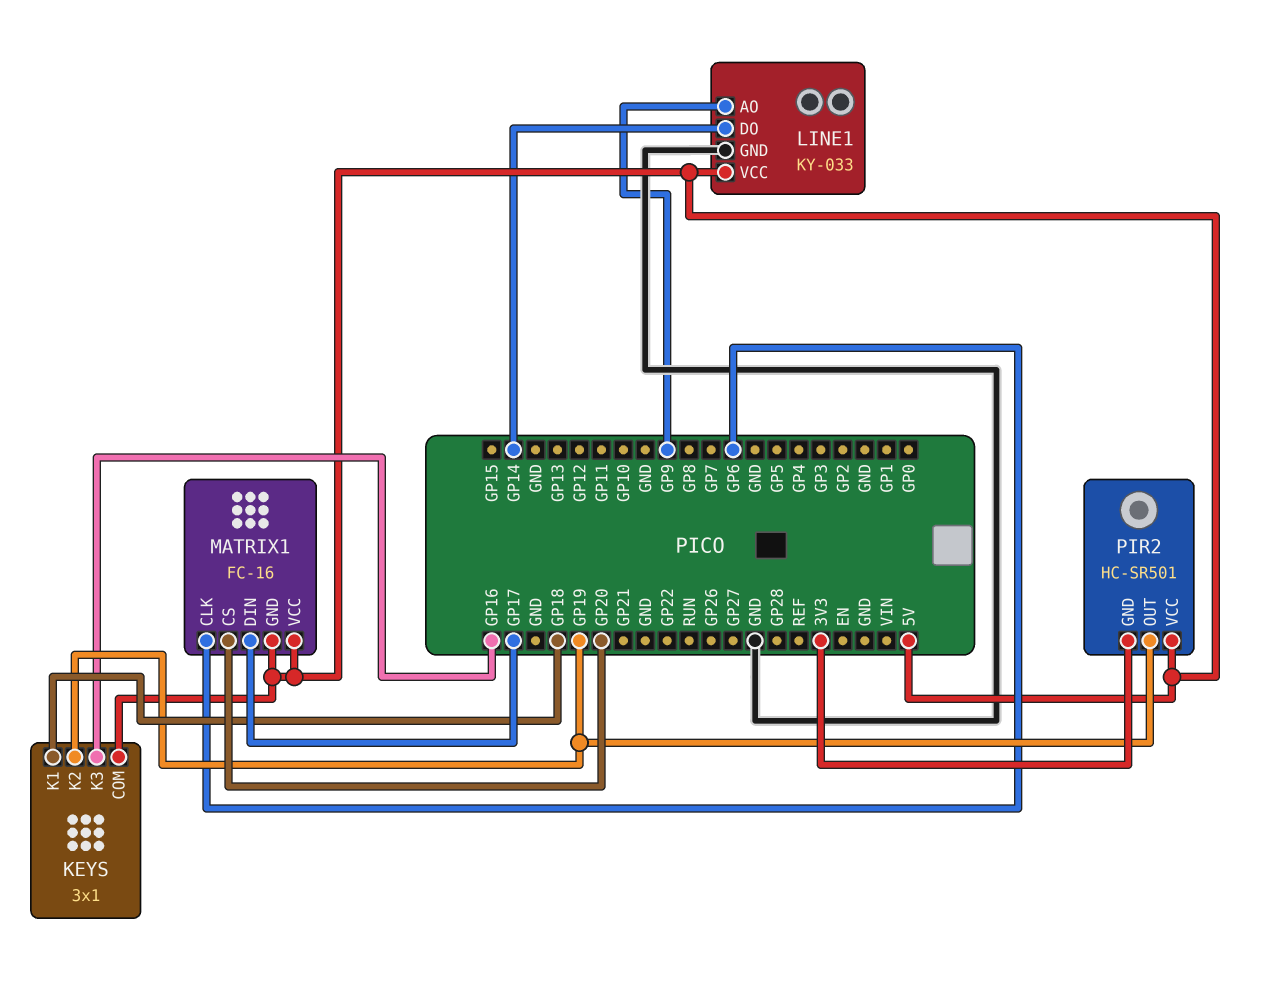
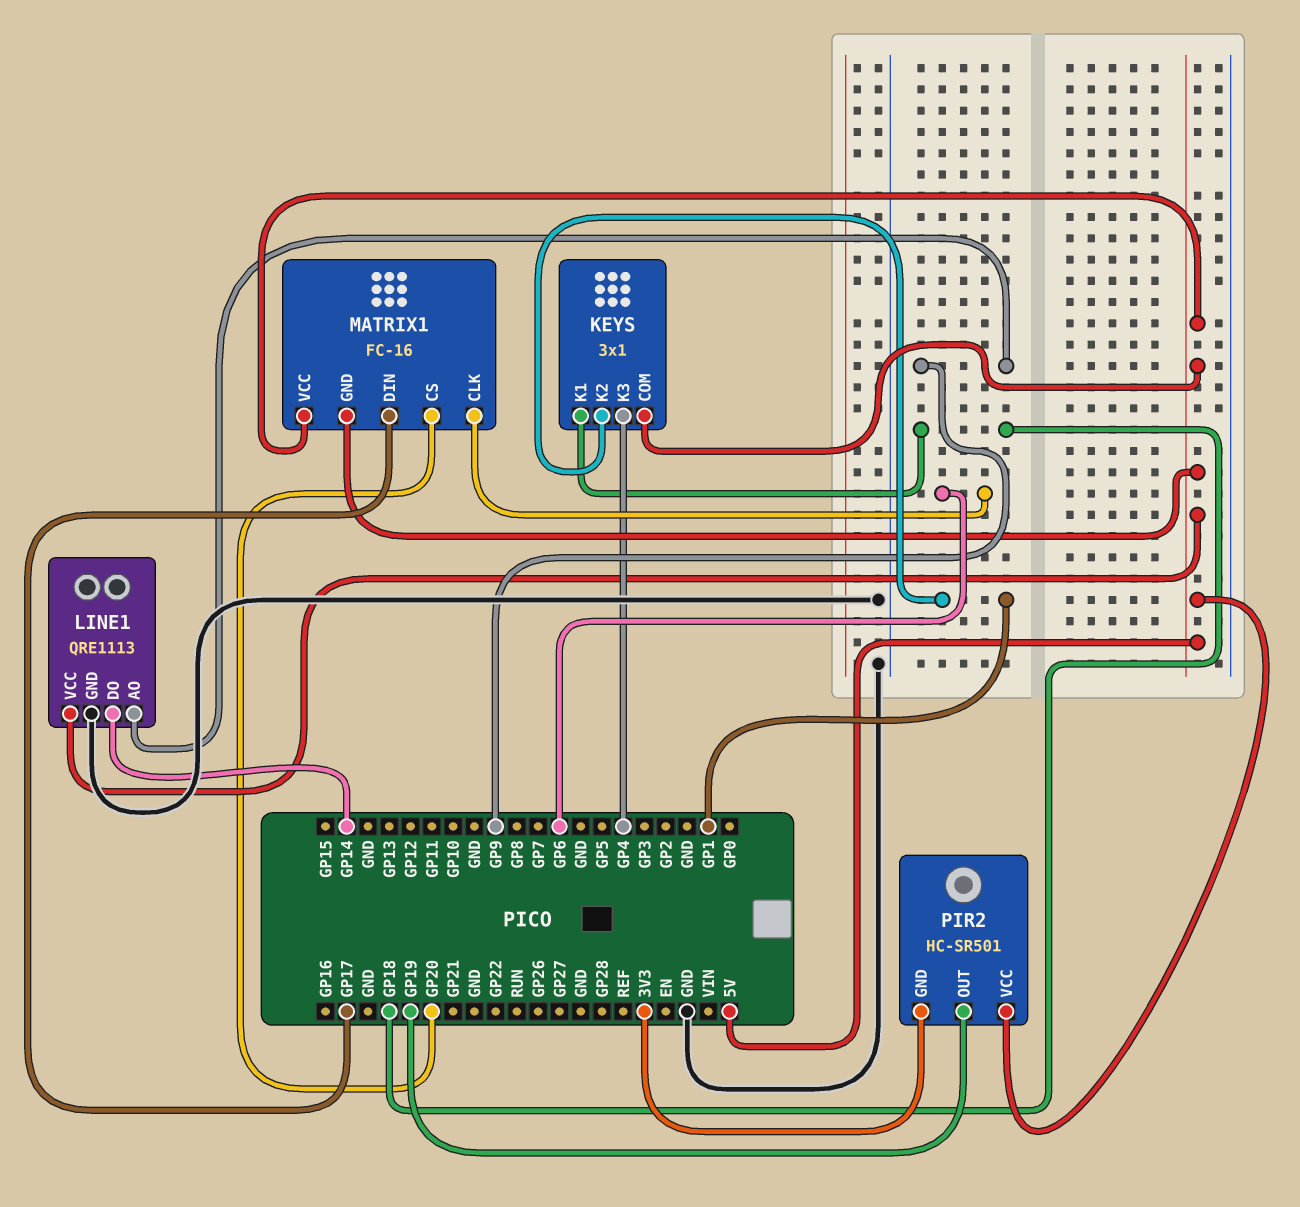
KEYS pin K2: GP19 -> GP1
KEYS pin K3: GP16 -> GP4
LINE1: KY-033 -> QRE1113

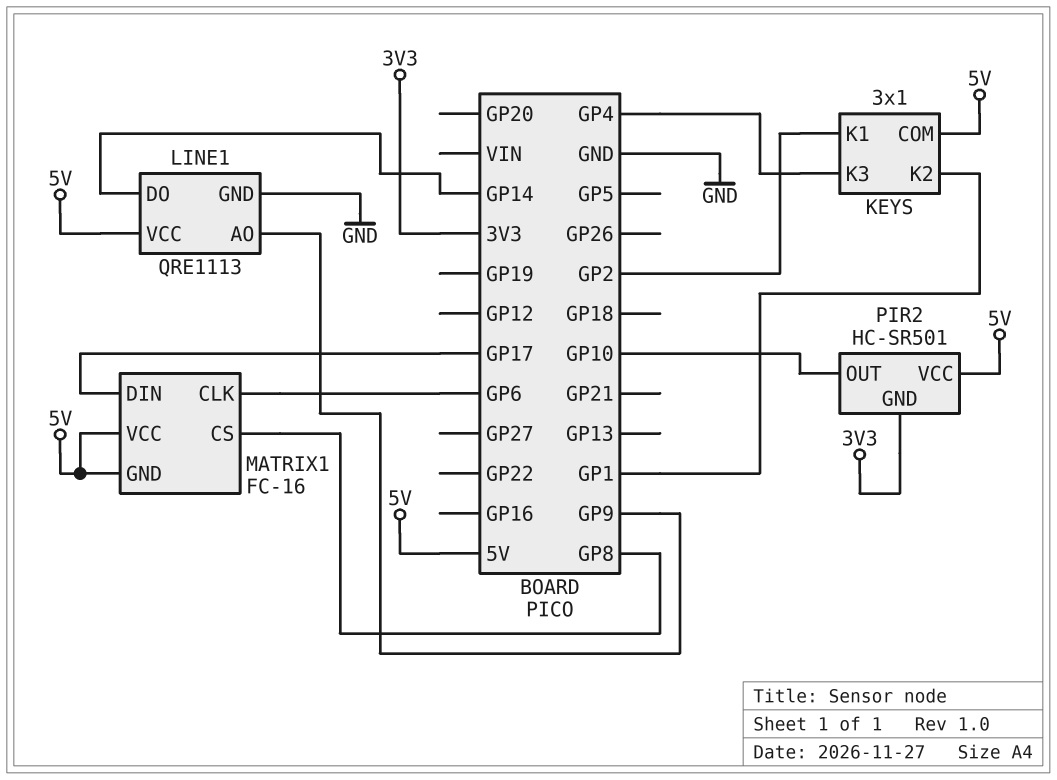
KEYS pin K1: GP18 -> GP2
MATRIX1 pin CS: GP20 -> GP8
PIR2 pin OUT: GP19 -> GP10

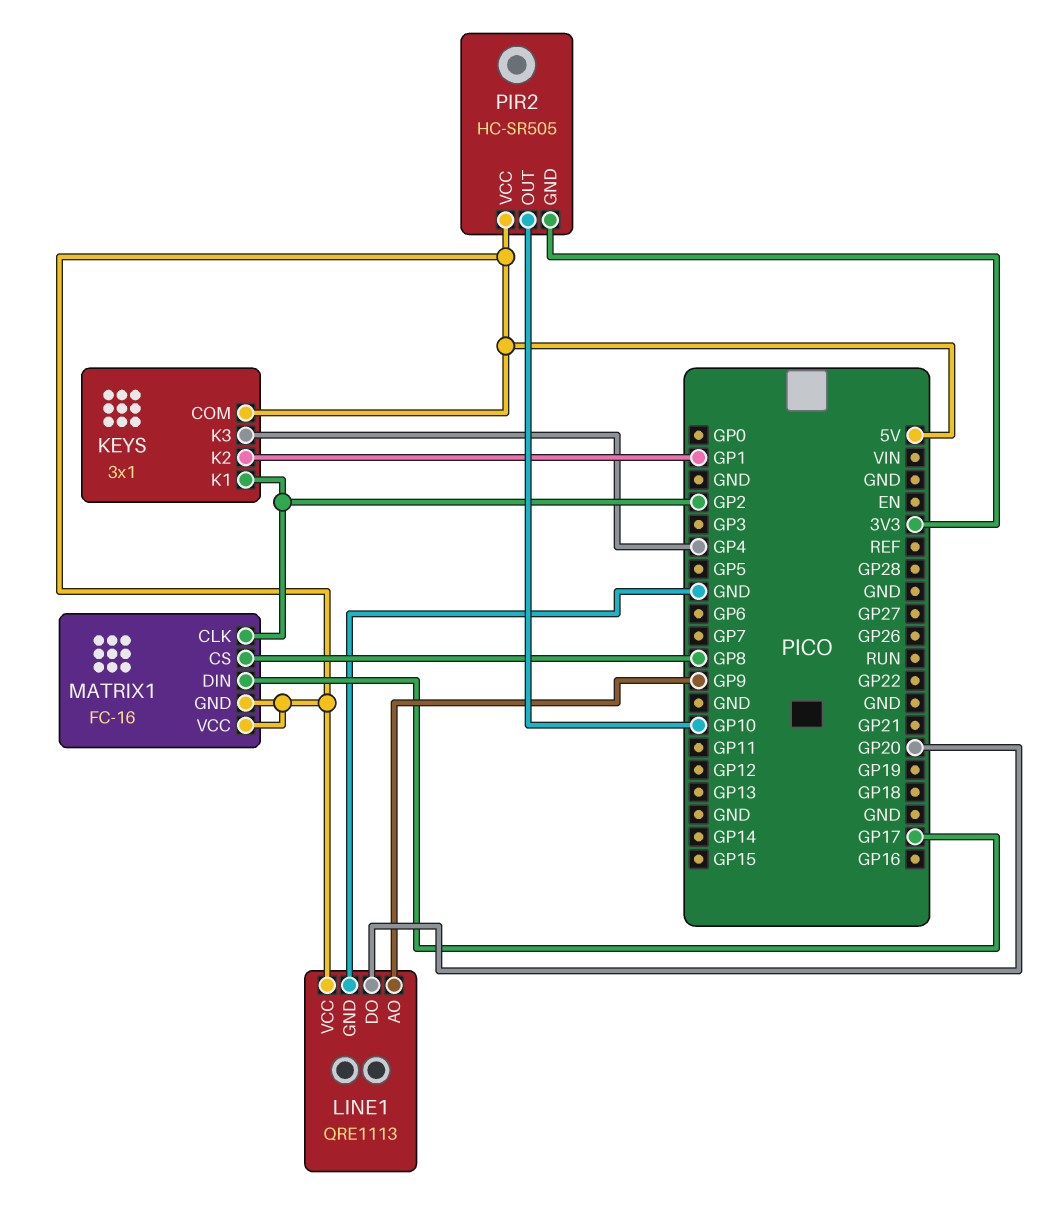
LINE1 pin DO: GP14 -> GP20
MATRIX1 pin CLK: GP6 -> GP2
PIR2: HC-SR501 -> HC-SR505

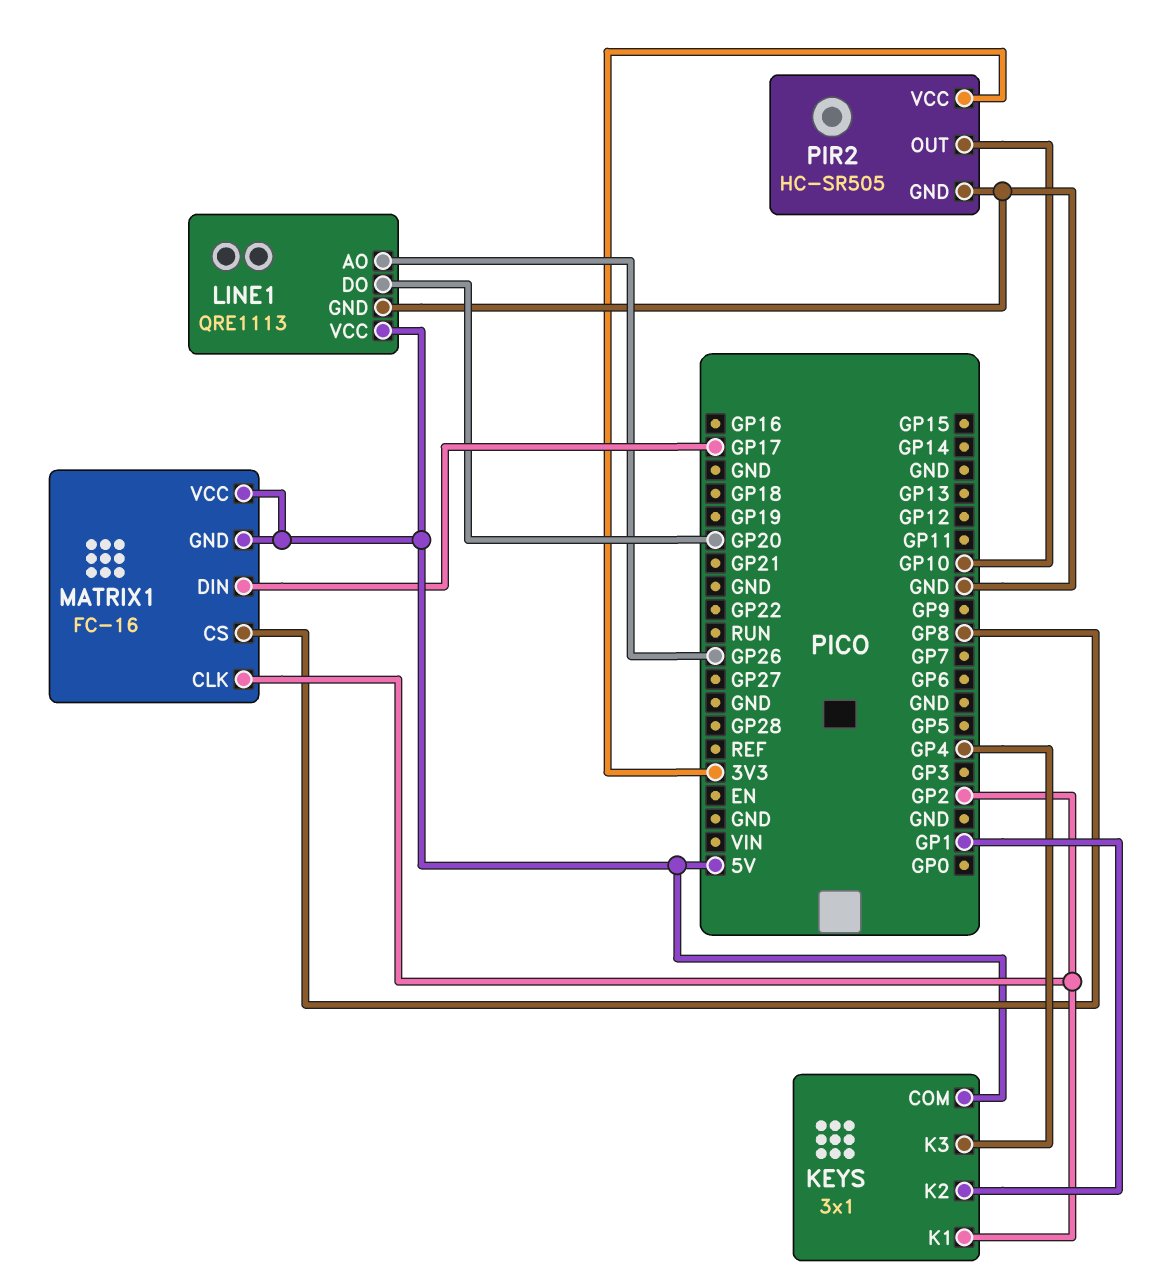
LINE1 pin AO: GP9 -> GP26
PIR2 pin GND: 3V3 -> GND
PIR2 pin VCC: 5V -> 3V3

